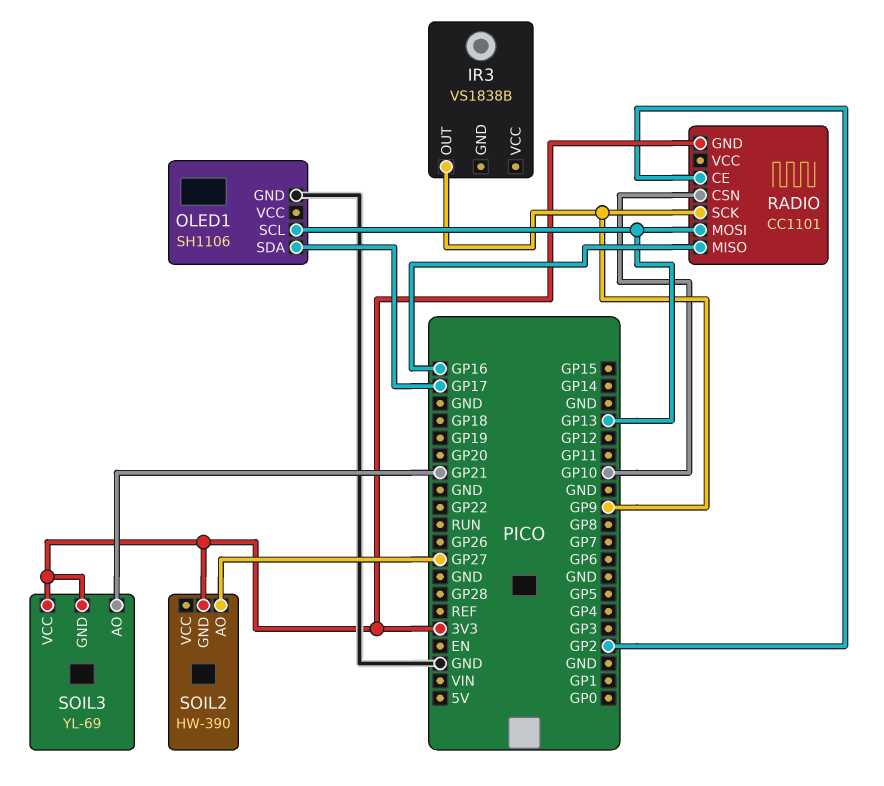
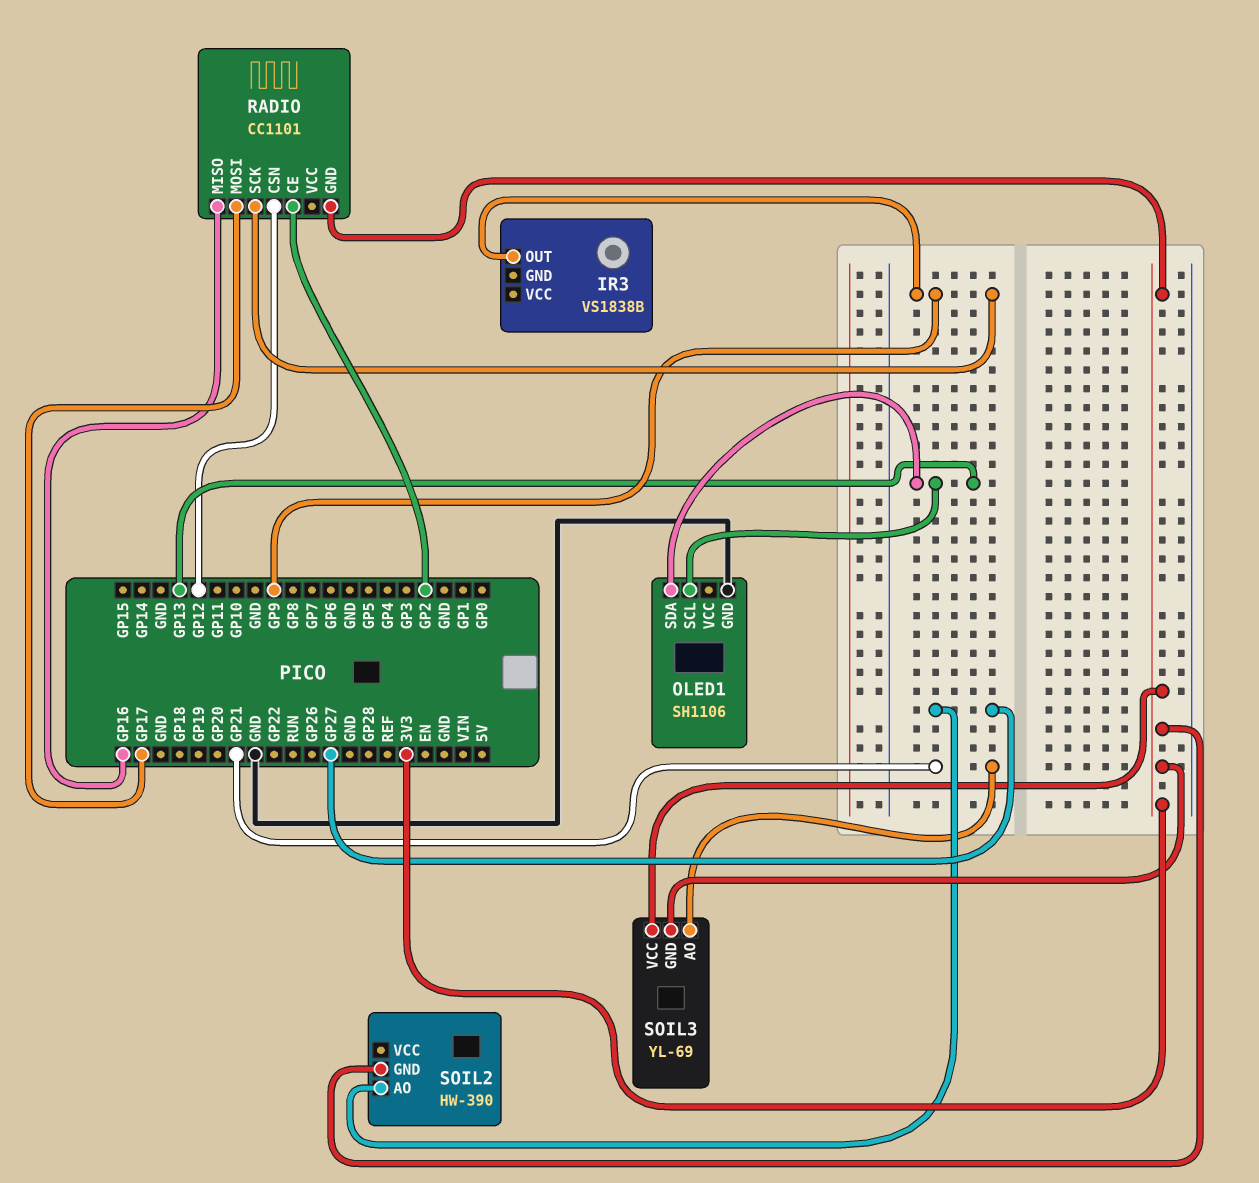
OLED1 pin SDA: GP17 -> GP13
RADIO pin CSN: GP10 -> GP12
RADIO pin MOSI: GP13 -> GP17

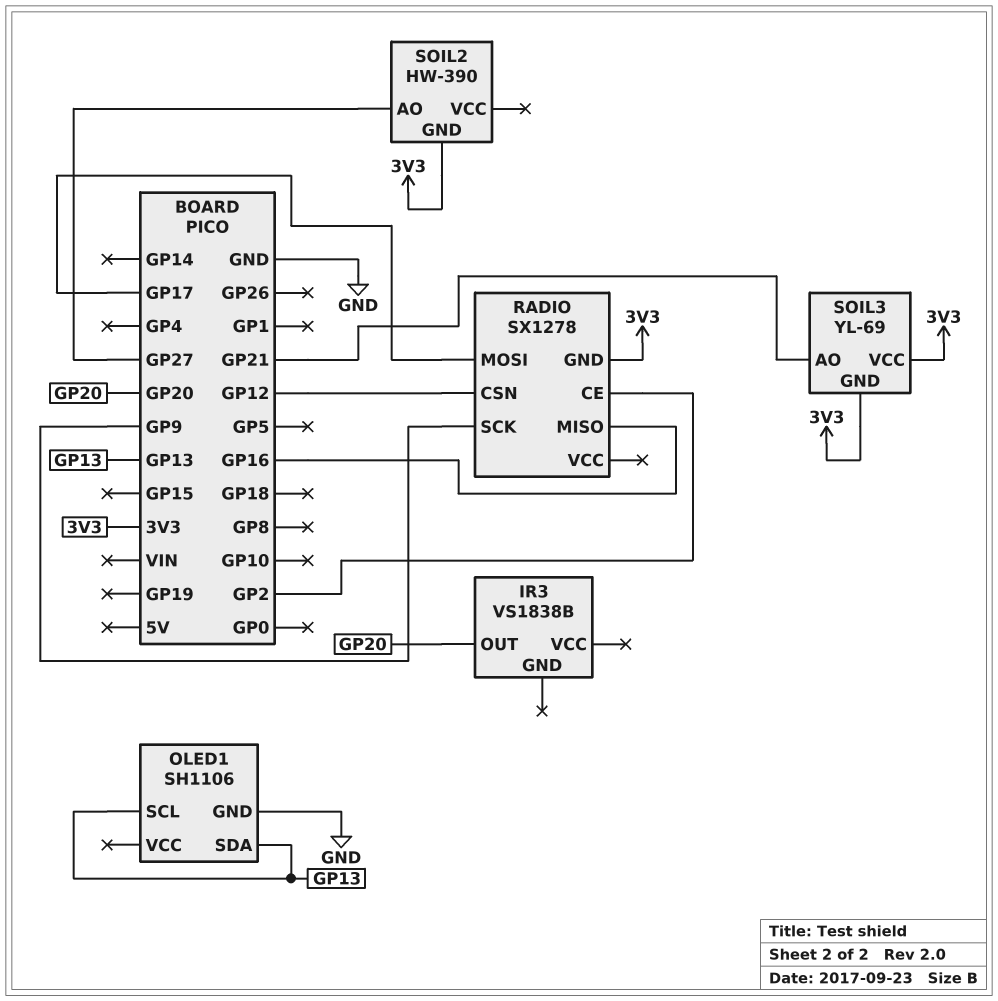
IR3 pin OUT: GP9 -> GP20
RADIO: CC1101 -> SX1278

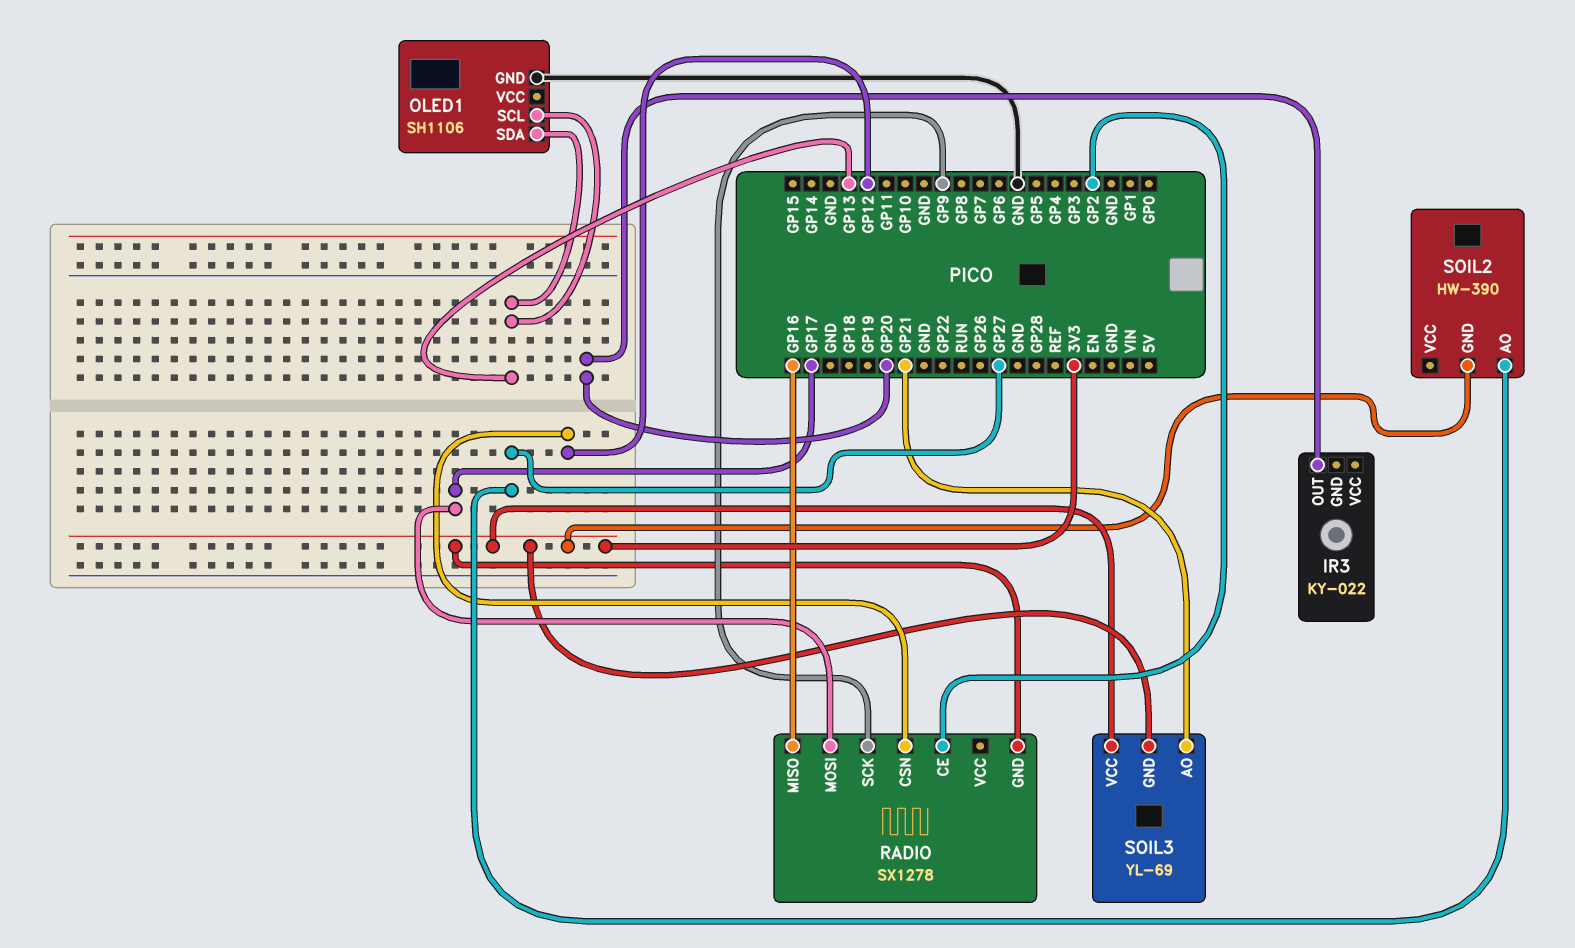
IR3: VS1838B -> KY-022

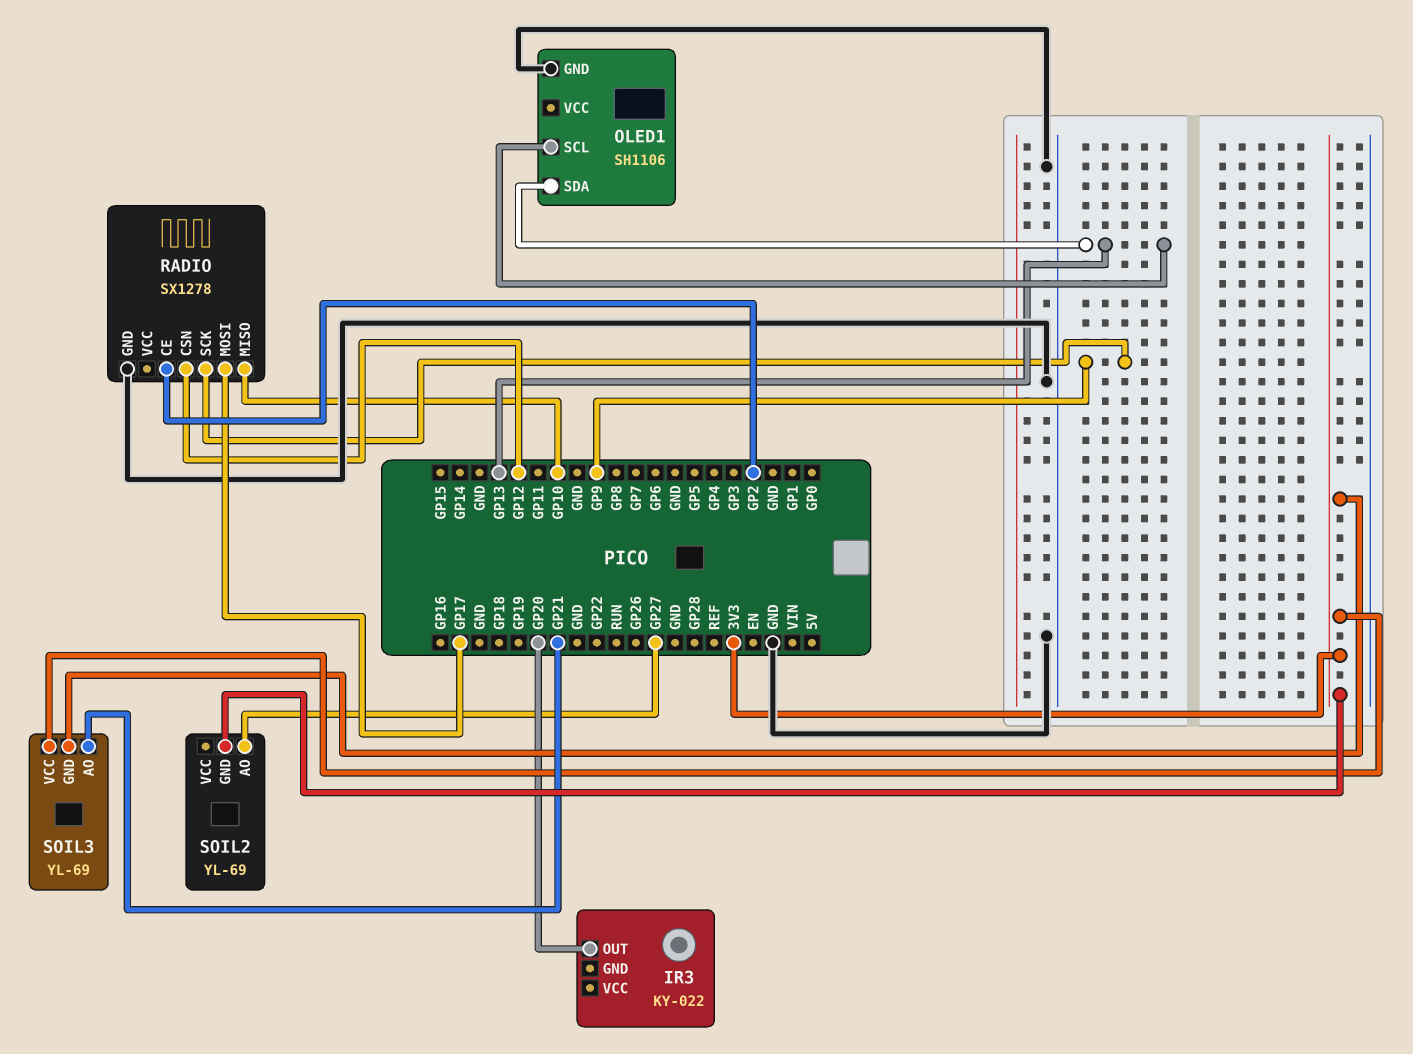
RADIO pin GND: 3V3 -> GND
RADIO pin MISO: GP16 -> GP10
SOIL2: HW-390 -> YL-69

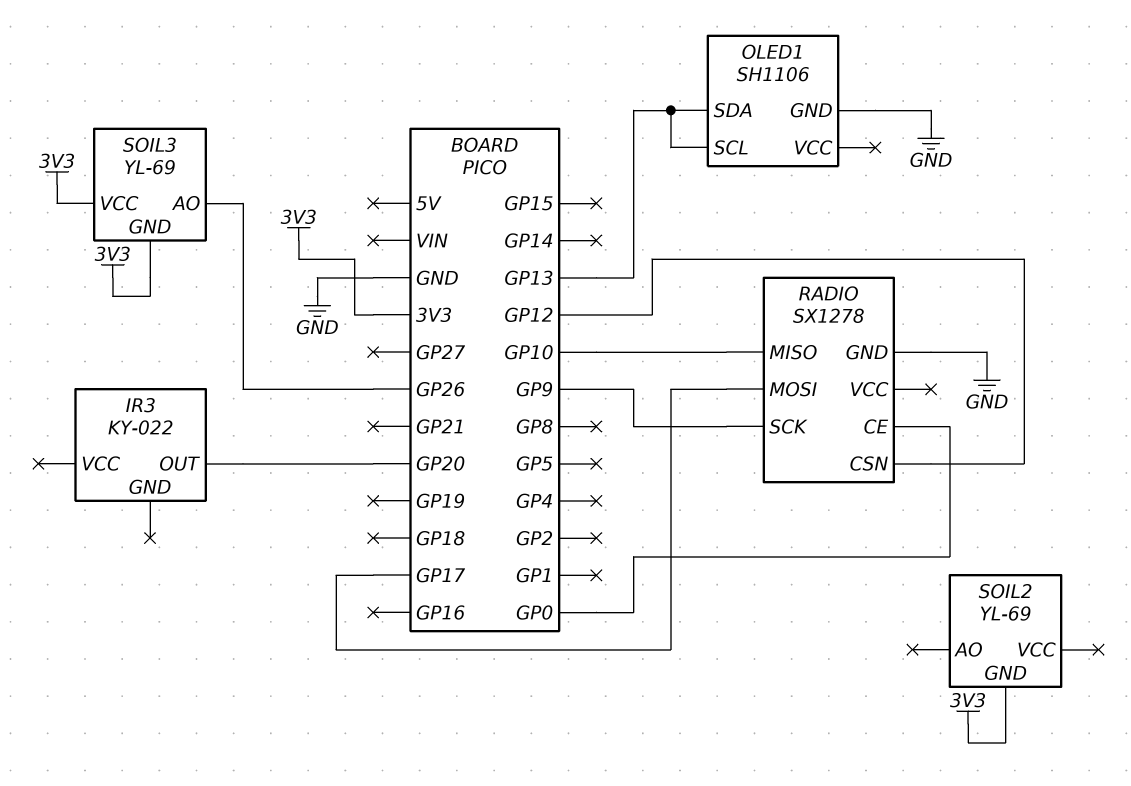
RADIO pin CE: GP2 -> GP0
SOIL2 pin AO: GP27 -> none
SOIL3 pin AO: GP21 -> GP26

